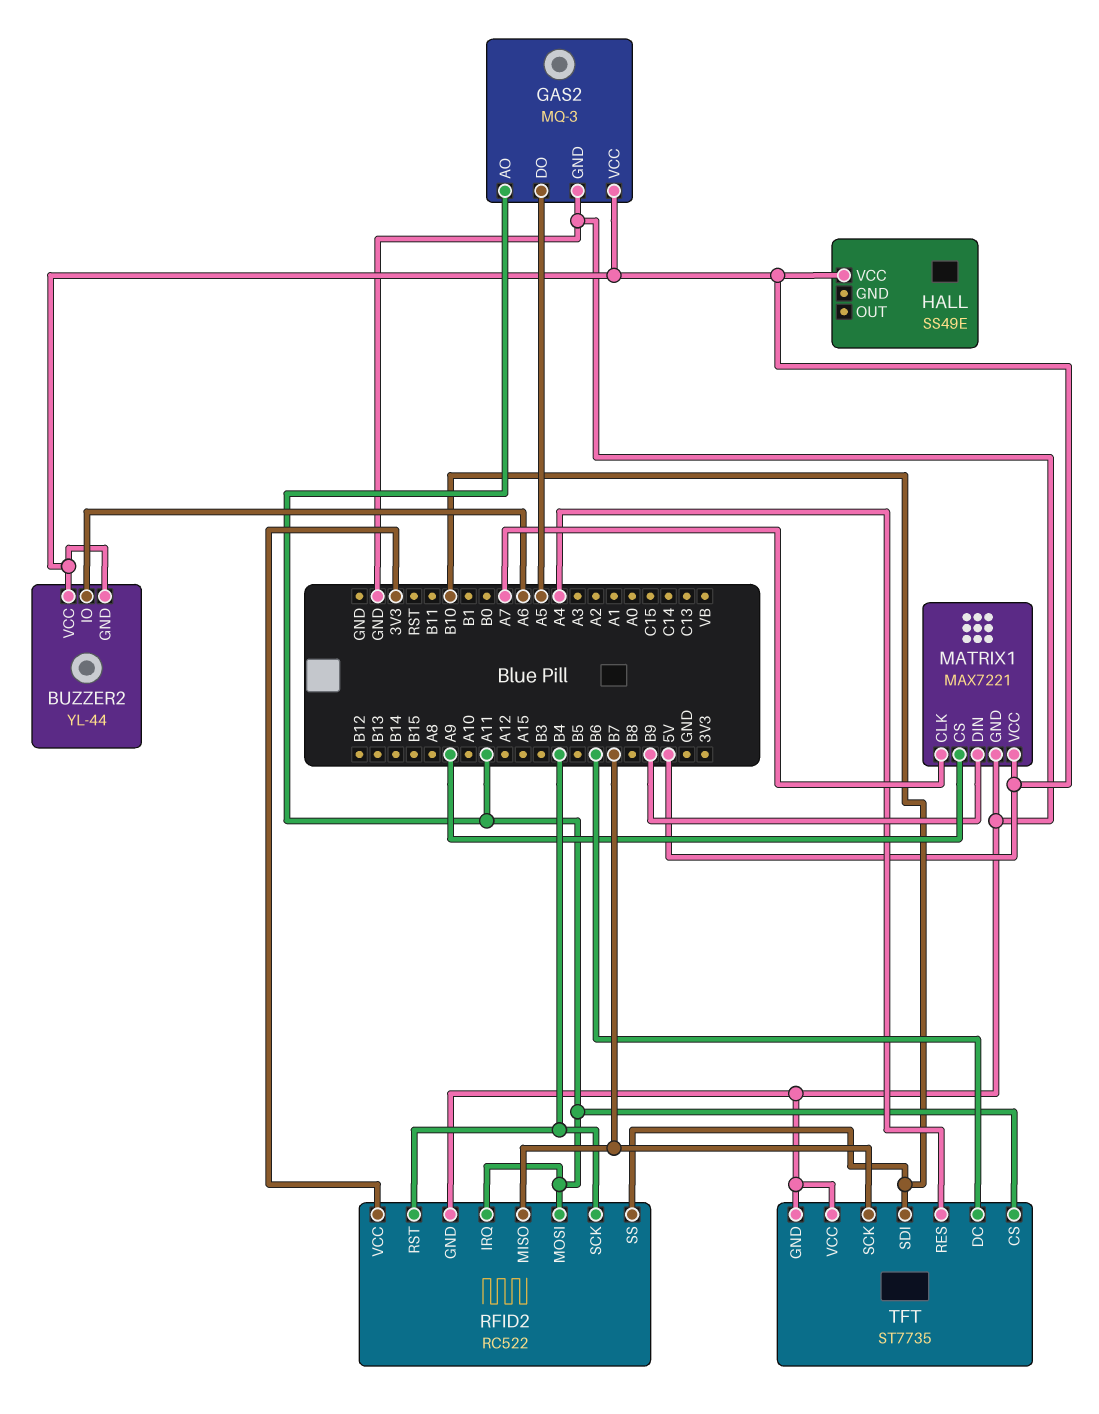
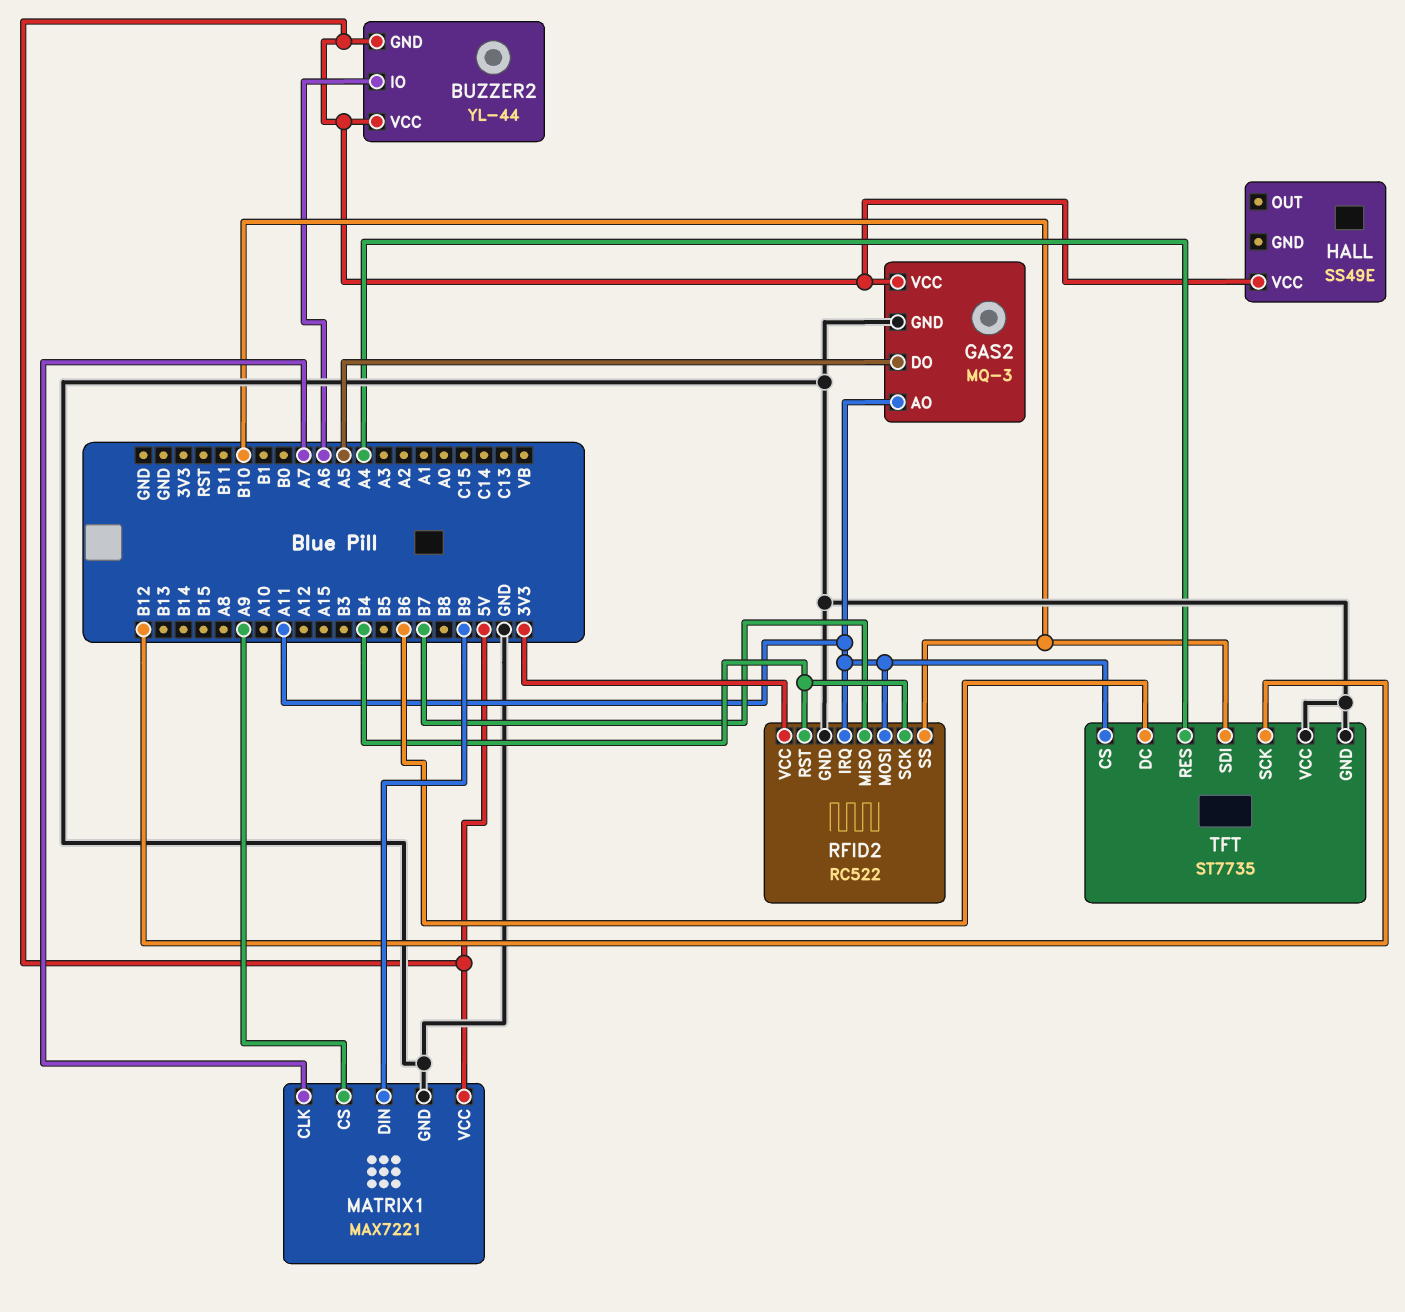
TFT pin SCK: B7 -> B12

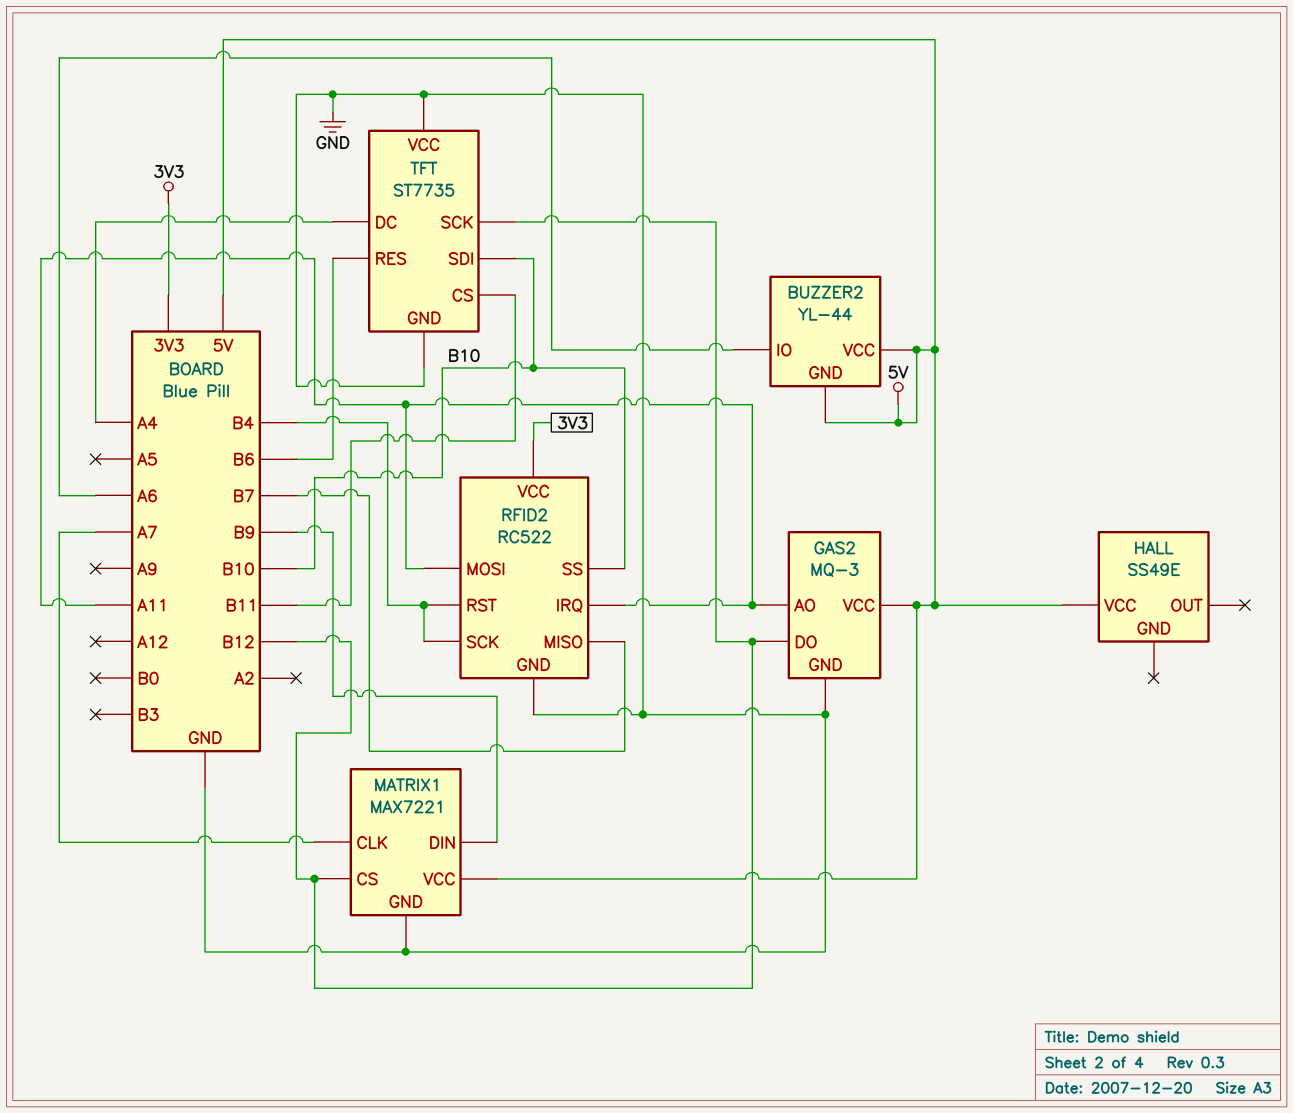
GAS2 pin DO: A5 -> B12
MATRIX1 pin CS: A9 -> B12
TFT pin CS: A11 -> B11
TFT pin DC: B6 -> A4
TFT pin RES: A4 -> B6

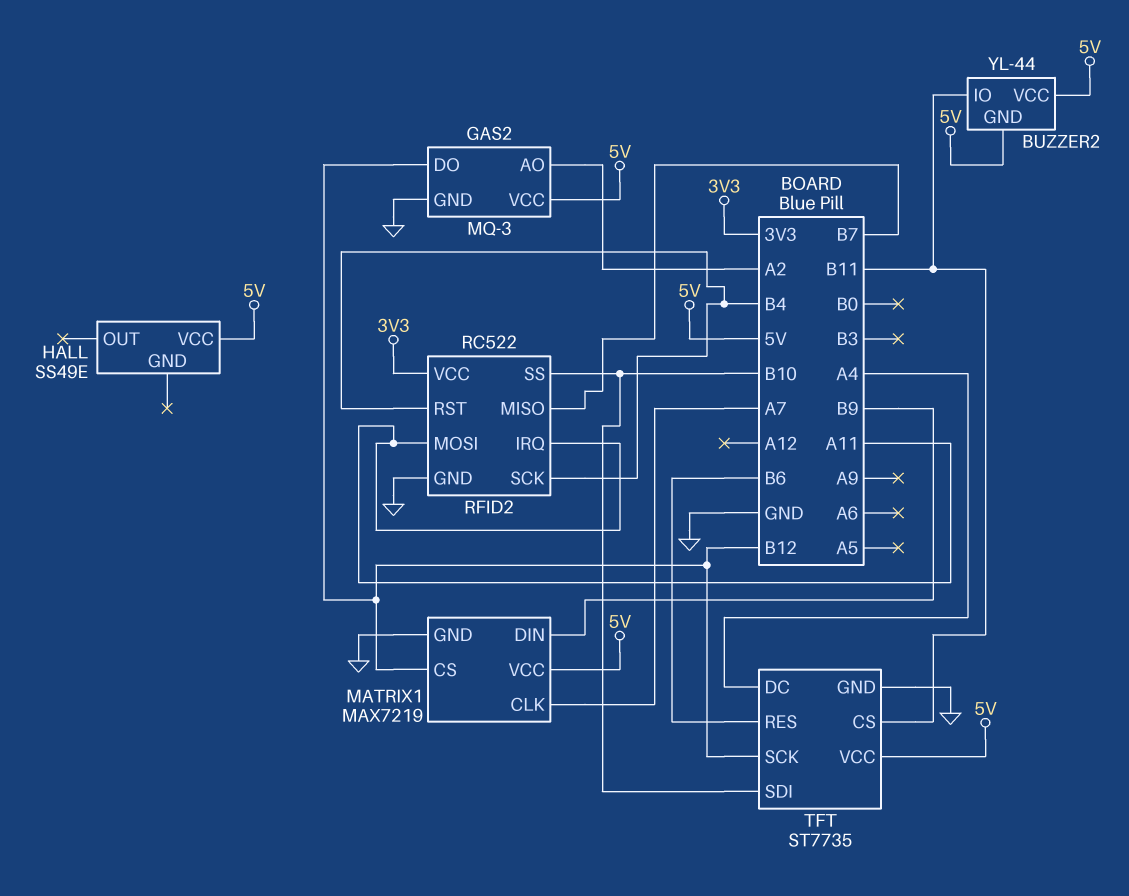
BUZZER2 pin IO: A6 -> B11
GAS2 pin AO: A11 -> A2
MATRIX1: MAX7221 -> MAX7219
TFT pin VCC: GND -> 5V

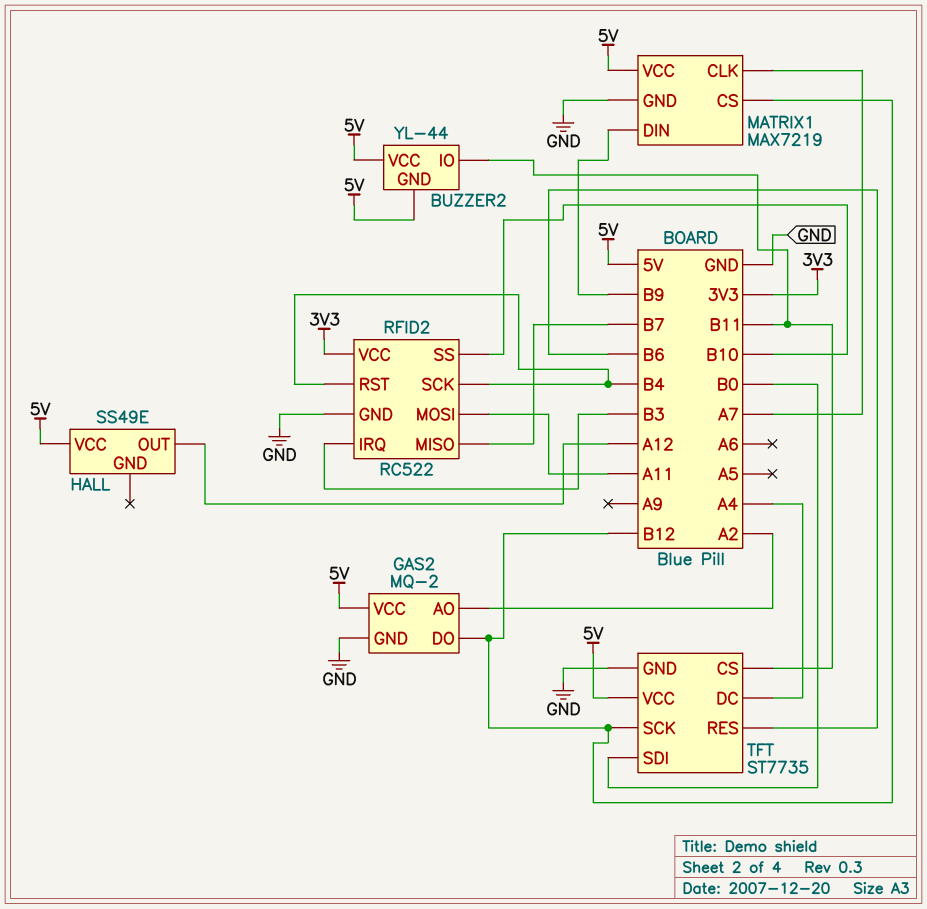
GAS2: MQ-3 -> MQ-2
HALL pin OUT: none -> A12
RFID2 pin IRQ: A11 -> B3
TFT pin SDI: B10 -> B0

